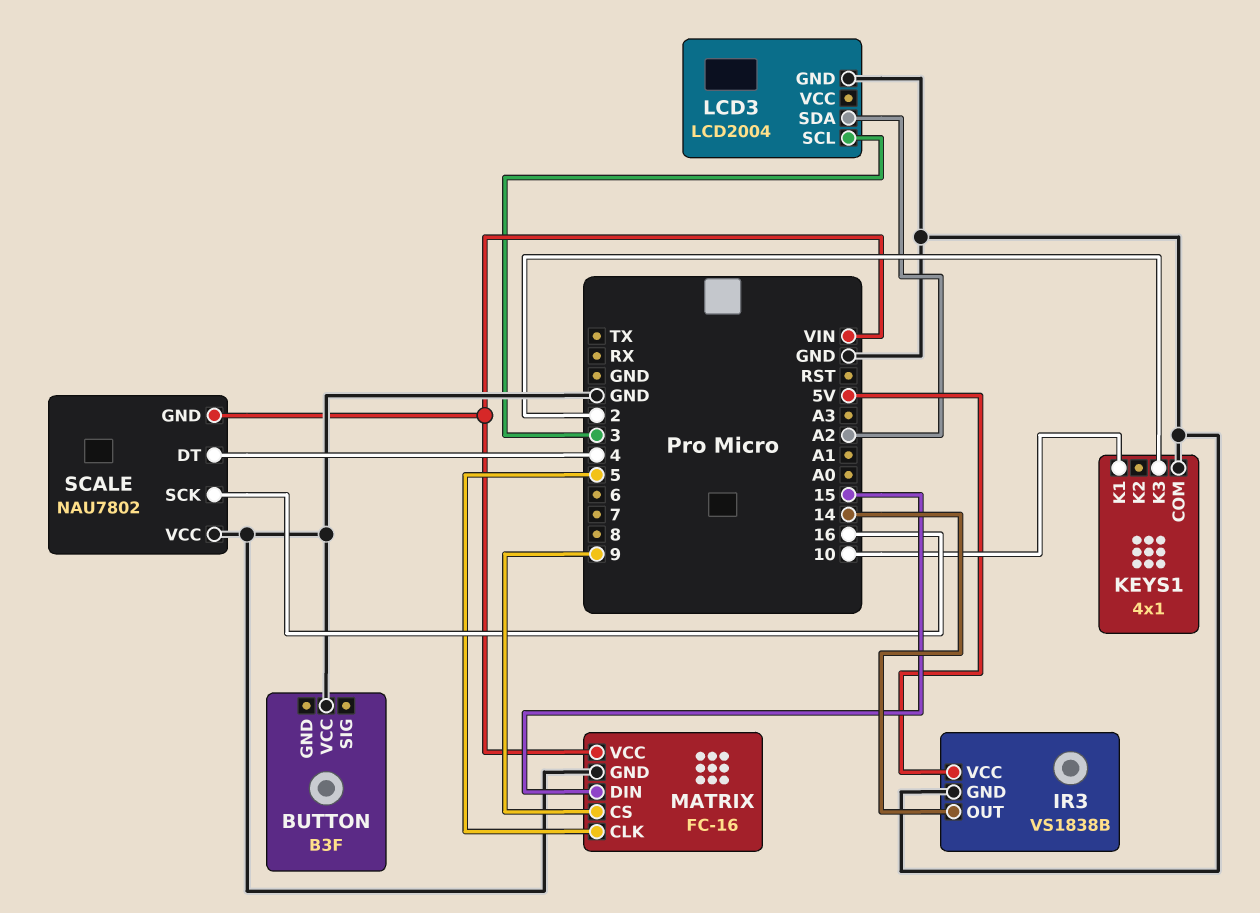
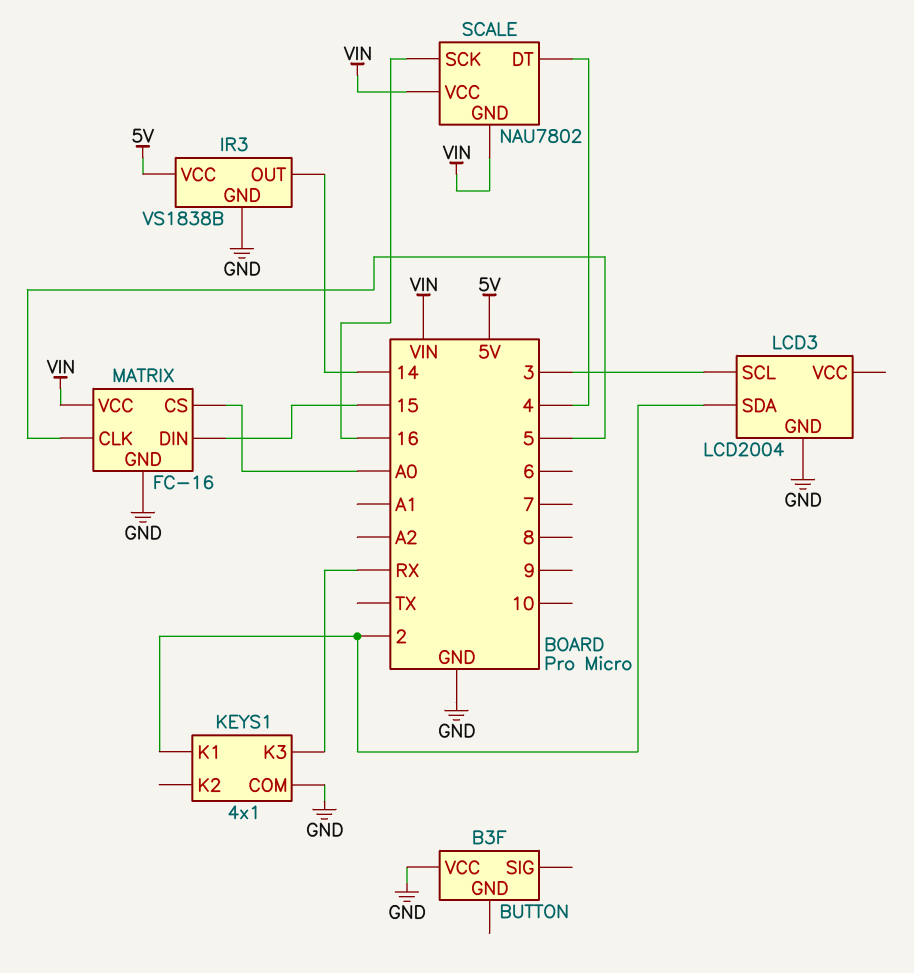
KEYS1 pin K1: 10 -> 2
KEYS1 pin K3: 2 -> RX
LCD3 pin SDA: A2 -> 2
MATRIX pin CS: 9 -> A0
SCALE pin VCC: GND -> VIN

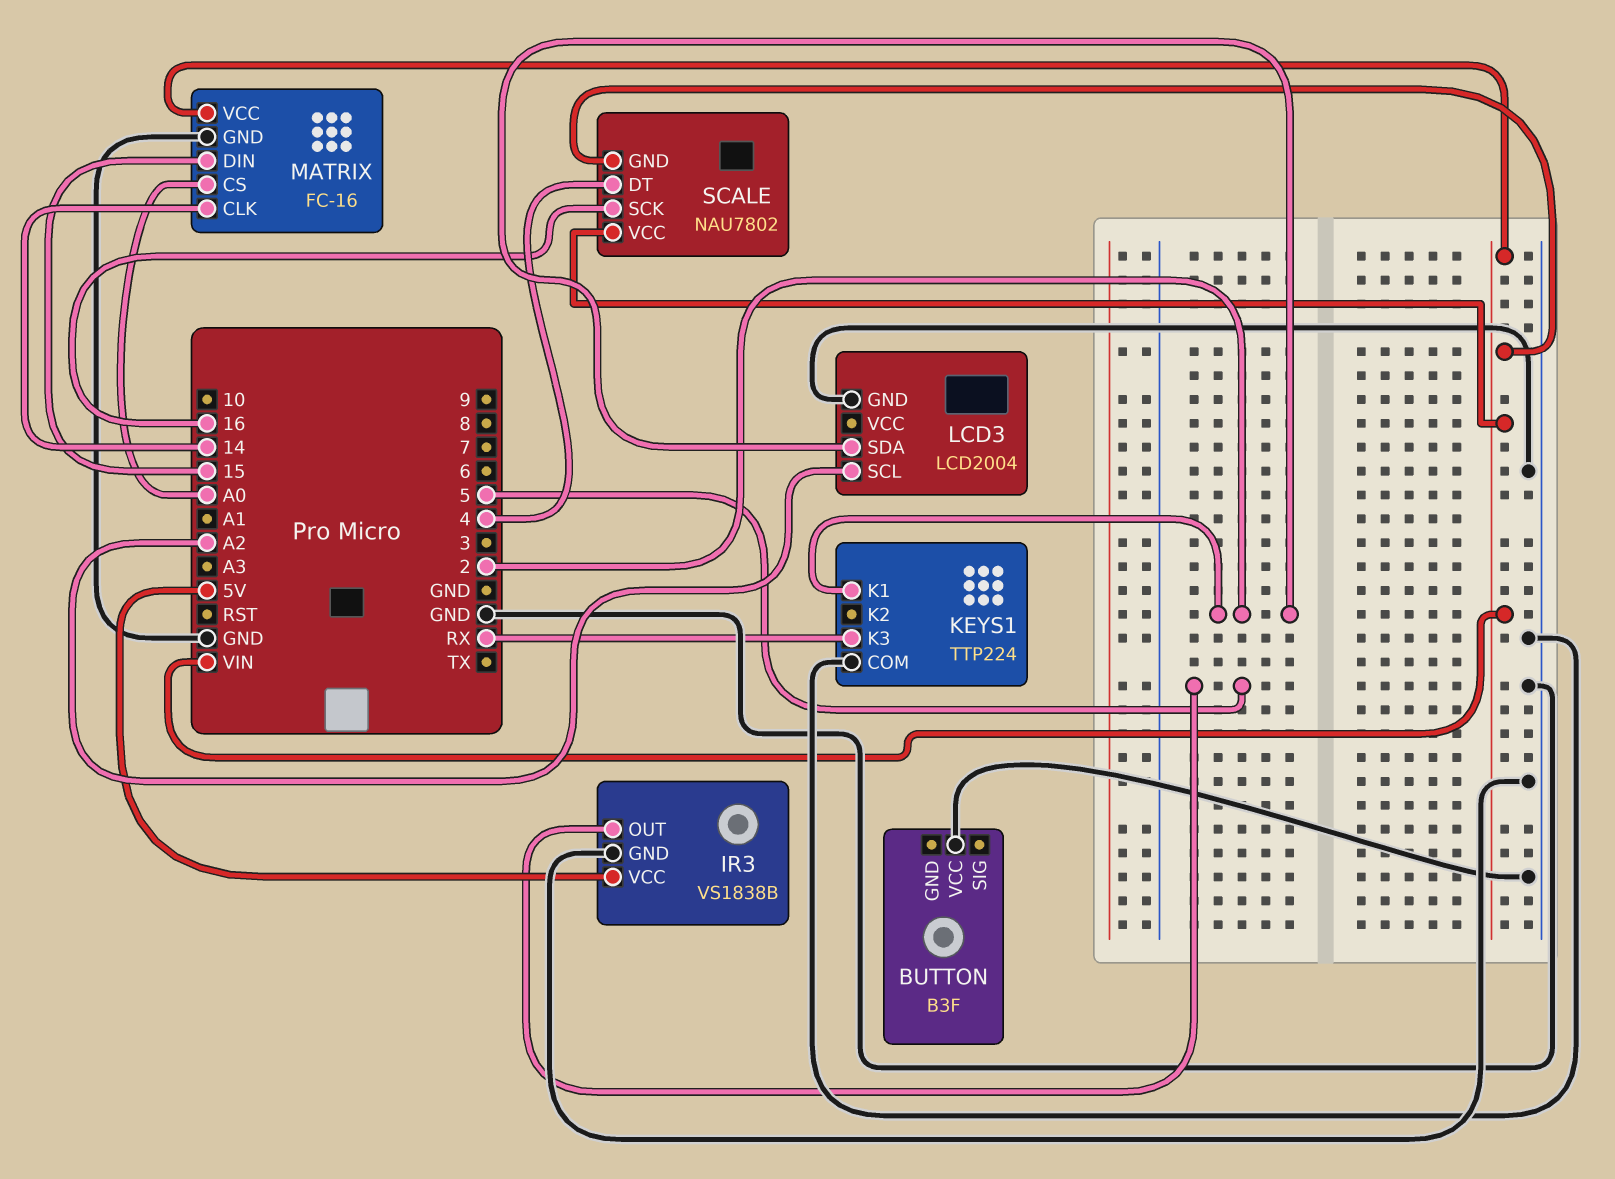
IR3 pin OUT: 14 -> 5
KEYS1: 4x1 -> TTP224
LCD3 pin SCL: 3 -> A2
MATRIX pin CLK: 5 -> 14

